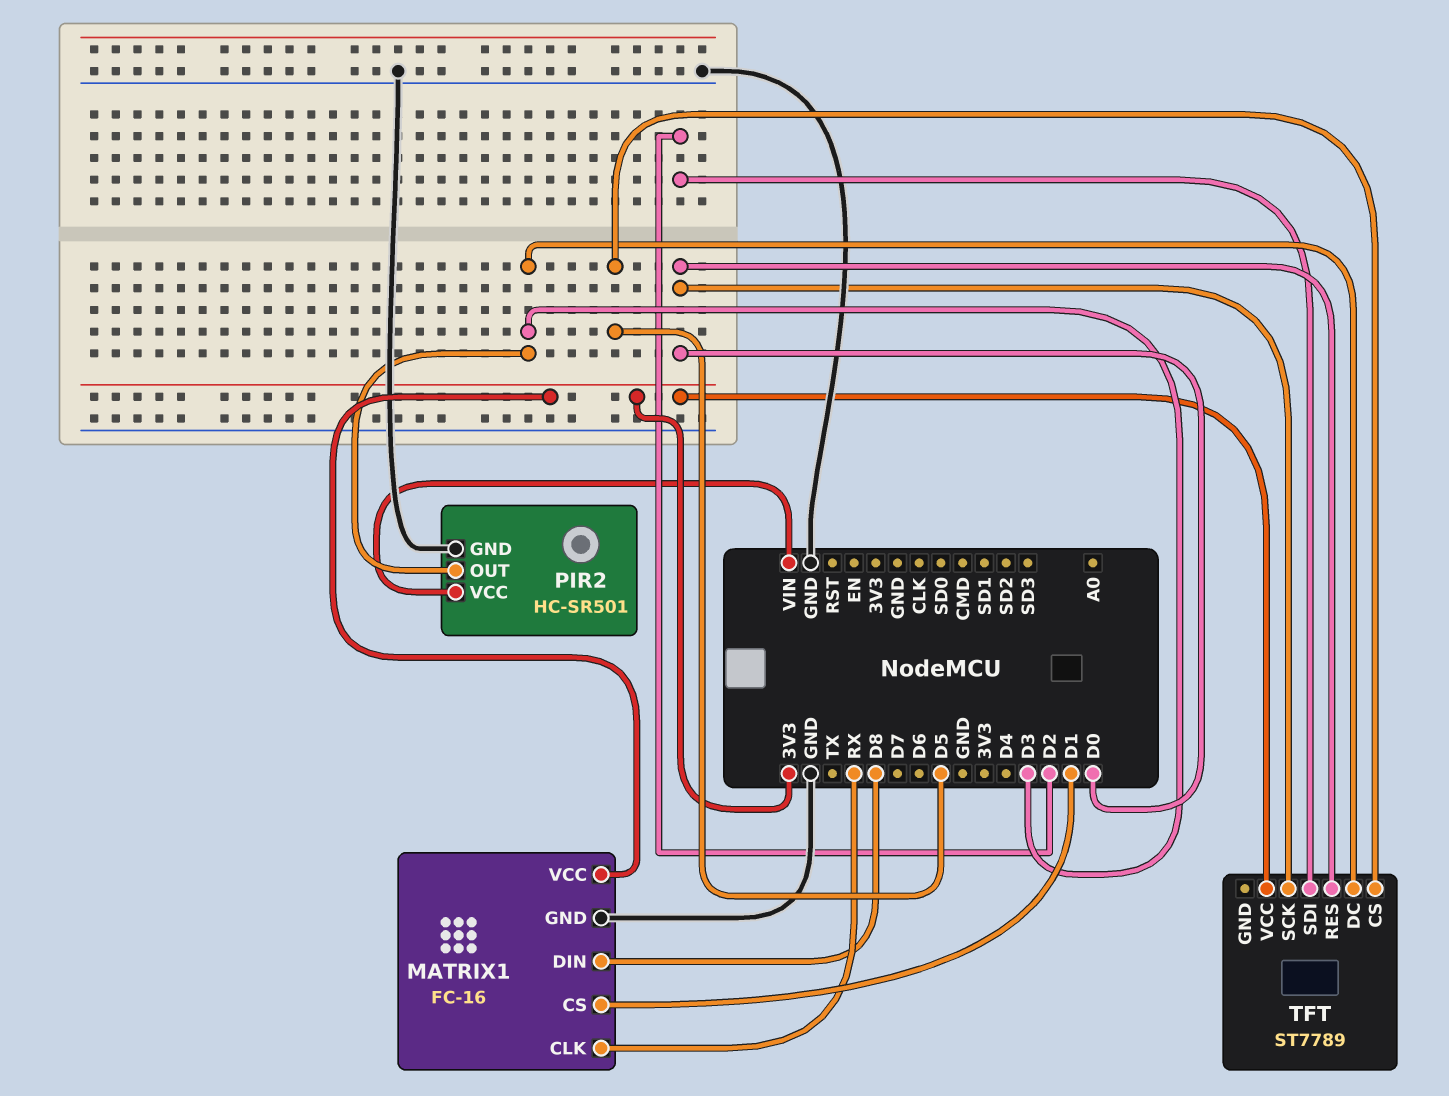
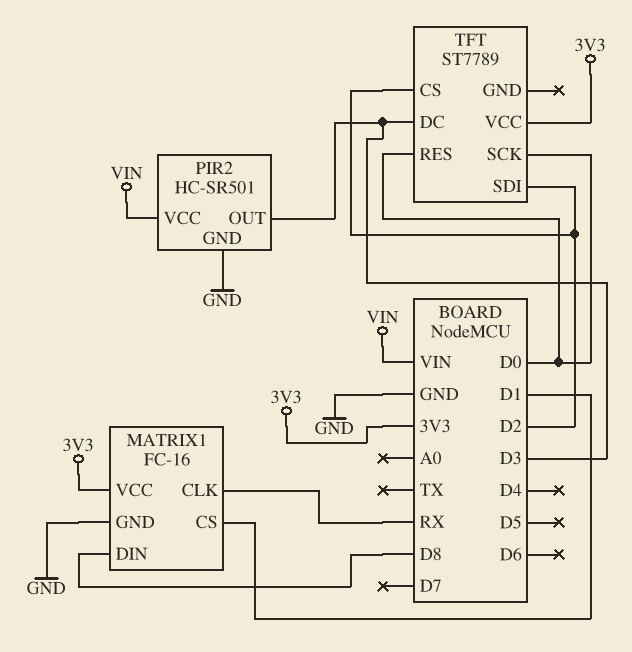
TFT pin CS: D5 -> D2

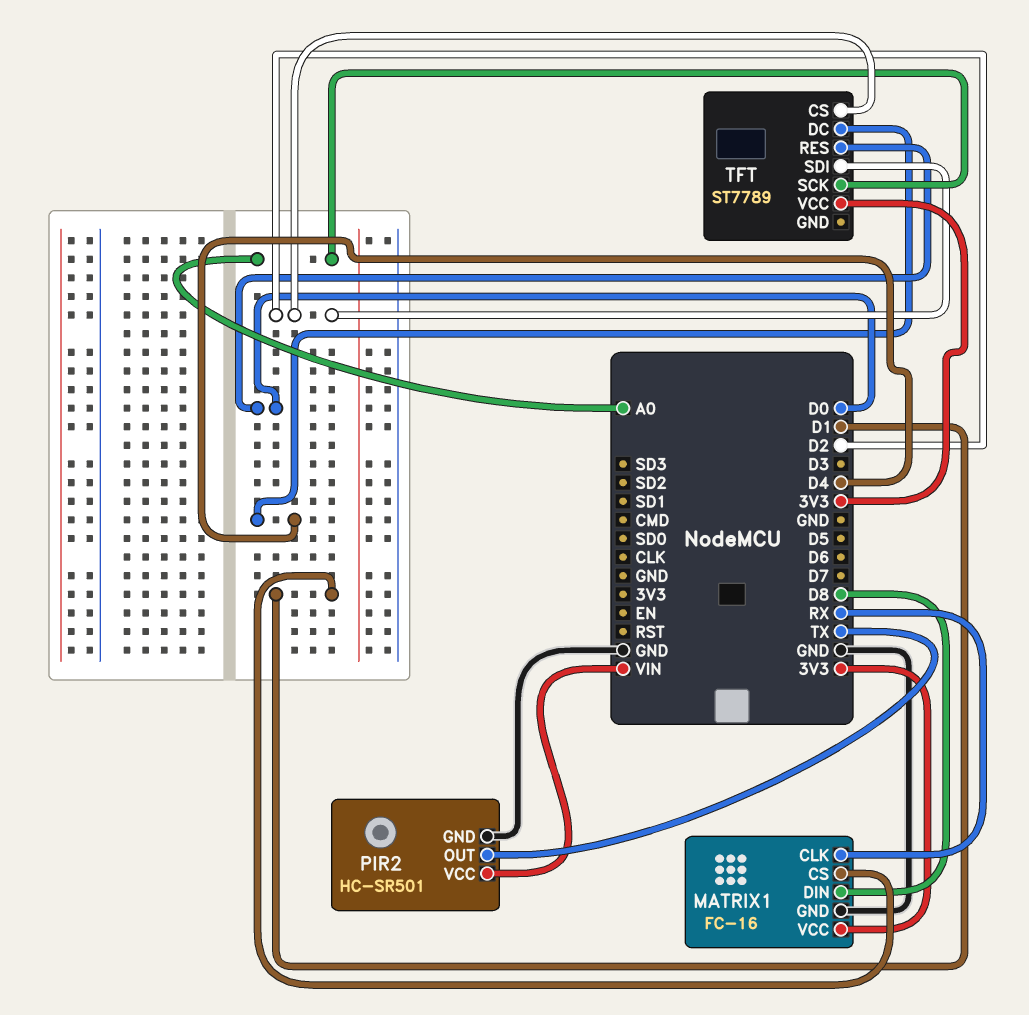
PIR2 pin OUT: D3 -> TX
TFT pin DC: D3 -> D4
TFT pin SCK: D0 -> A0

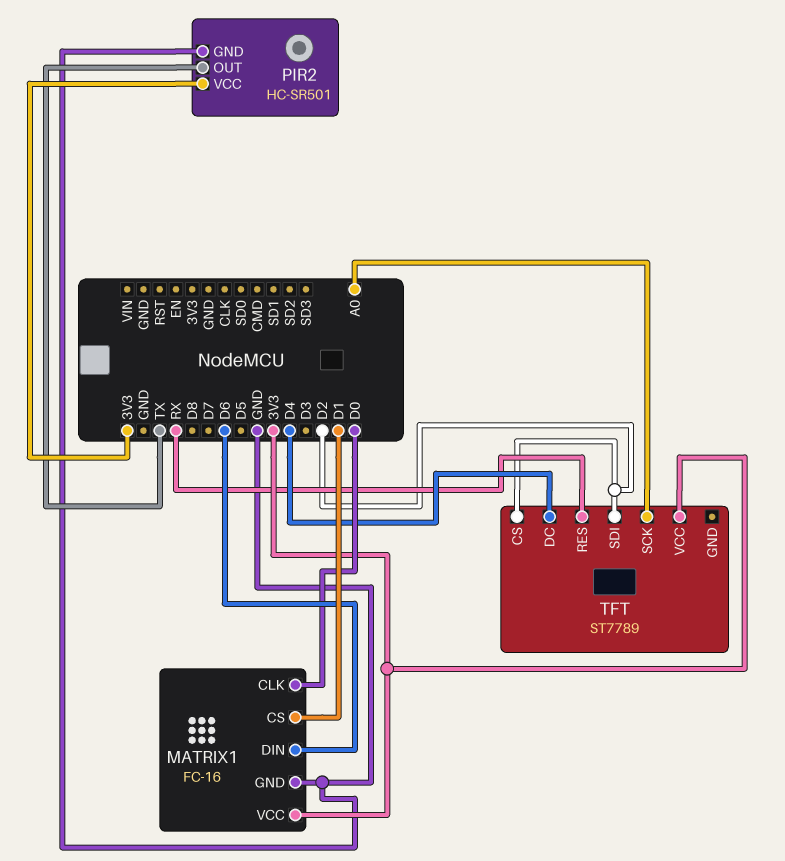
MATRIX1 pin CLK: RX -> D0
MATRIX1 pin DIN: D8 -> D6
PIR2 pin VCC: VIN -> 3V3
TFT pin RES: D0 -> RX

